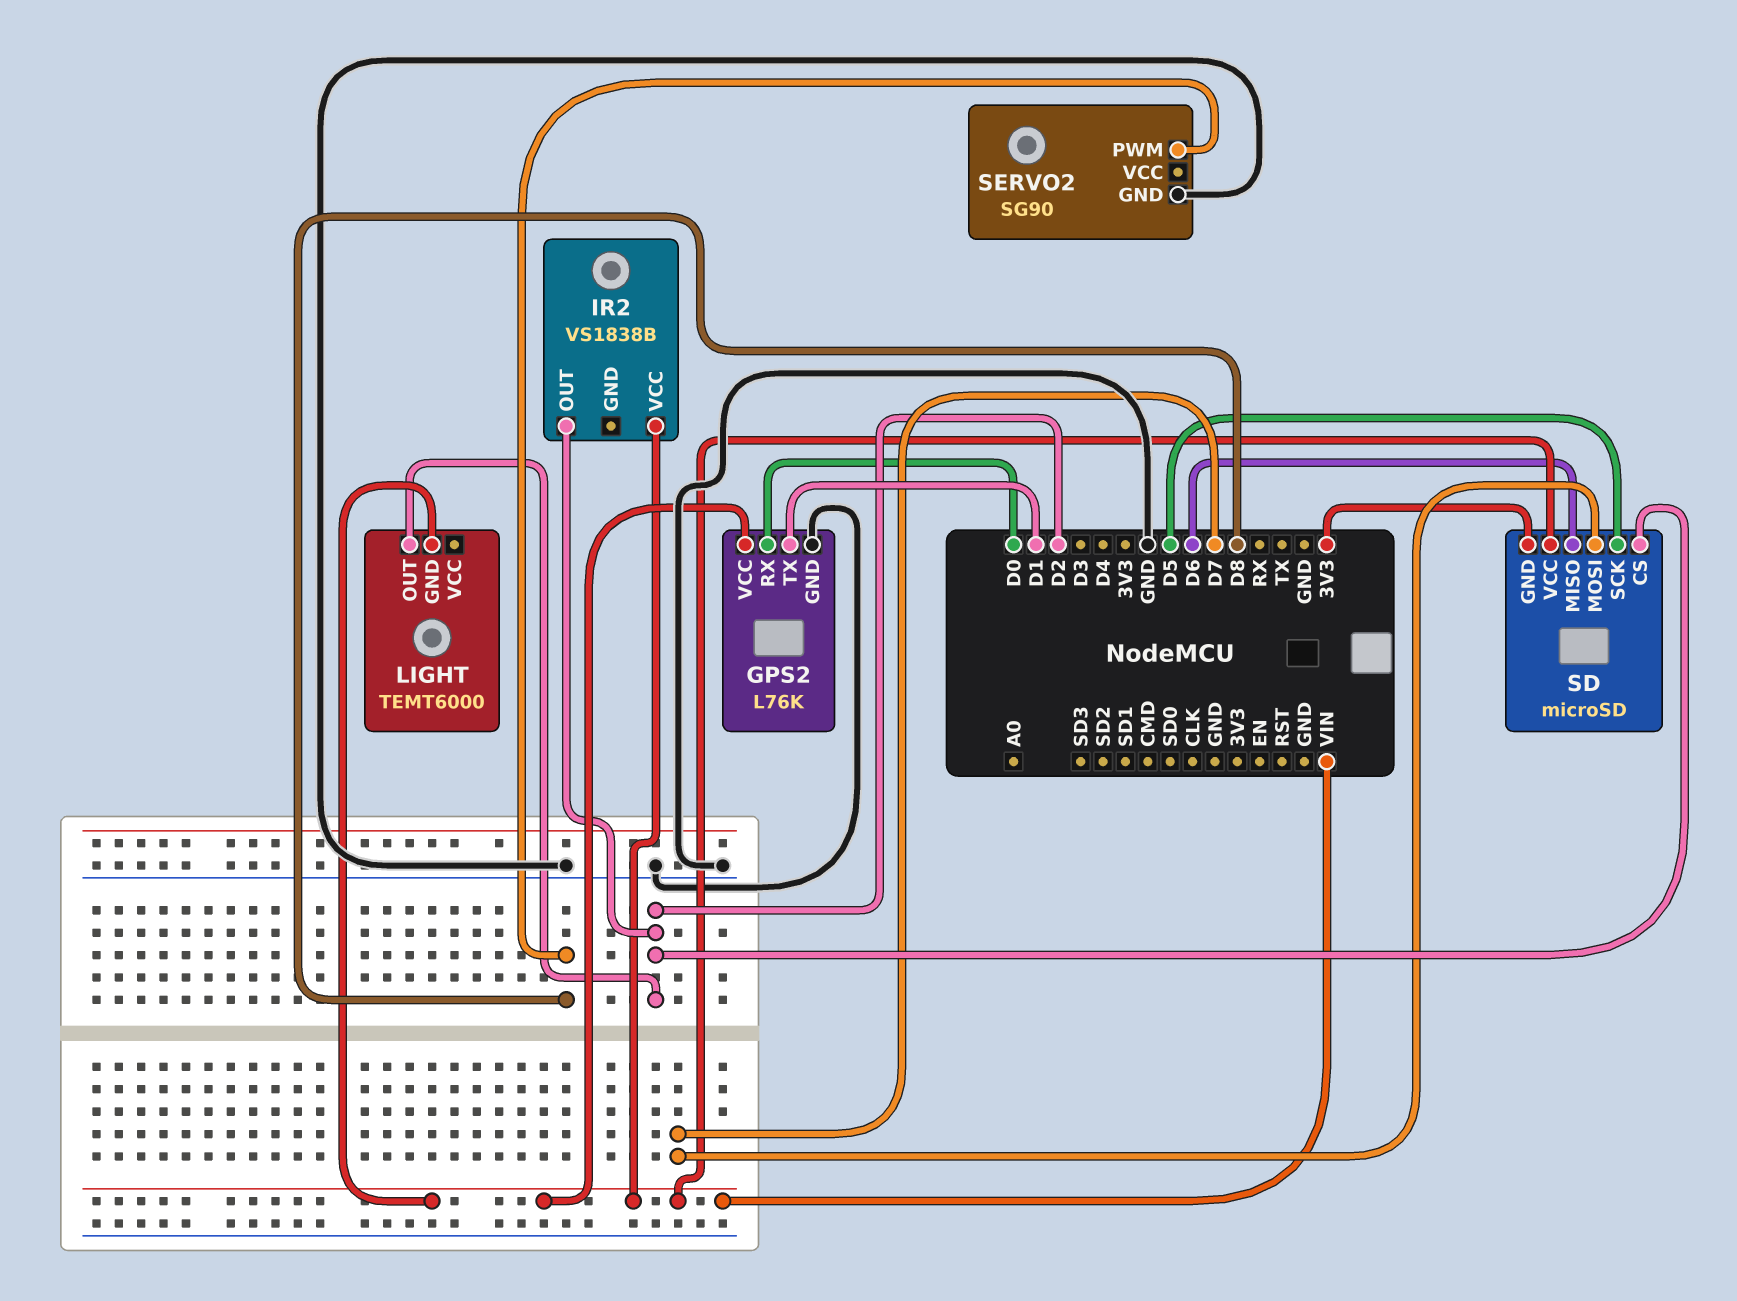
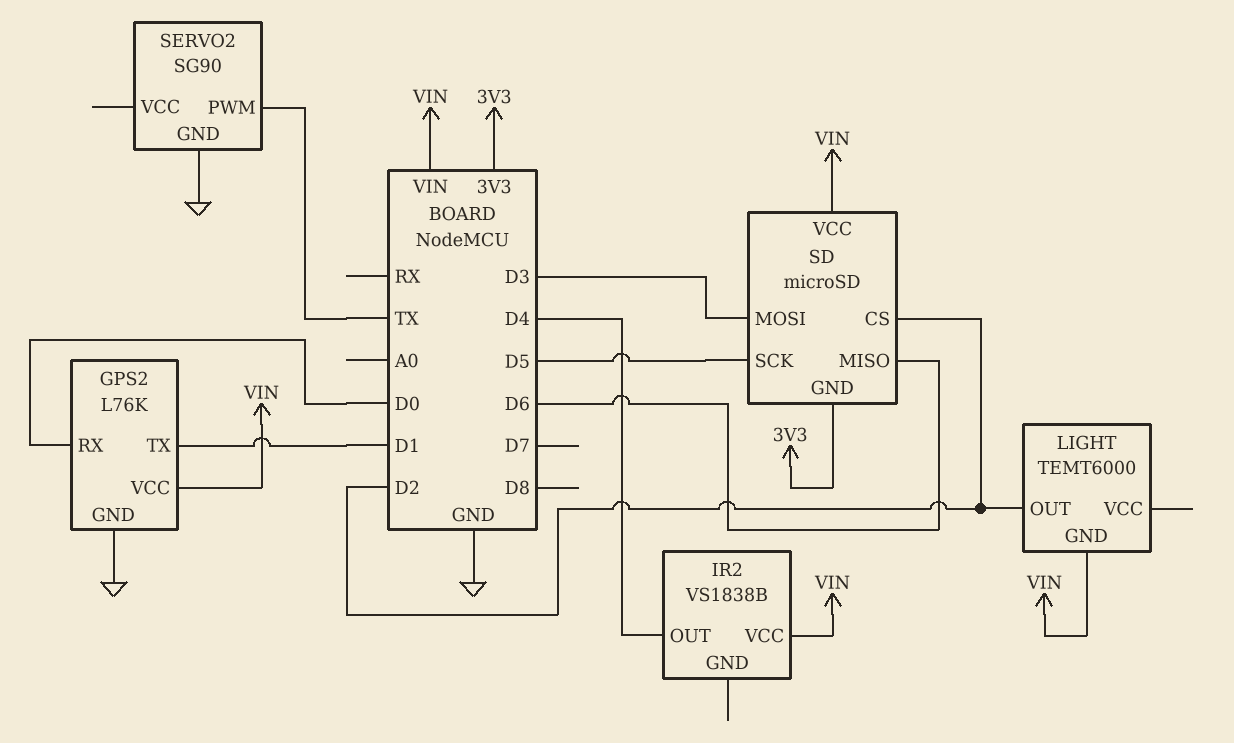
IR2 pin OUT: D2 -> D4
SD pin MOSI: D7 -> D3
SERVO2 pin PWM: D8 -> TX

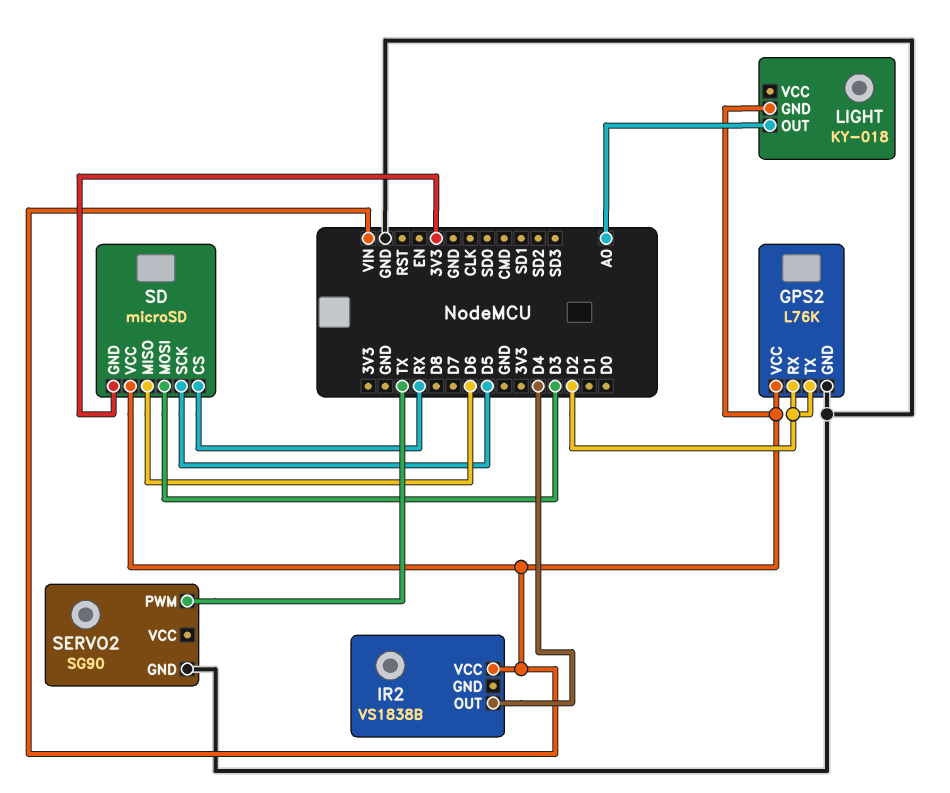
GPS2 pin RX: D0 -> D2
GPS2 pin TX: D1 -> D2
LIGHT: TEMT6000 -> KY-018
LIGHT pin OUT: D2 -> A0
SD pin CS: D2 -> RX

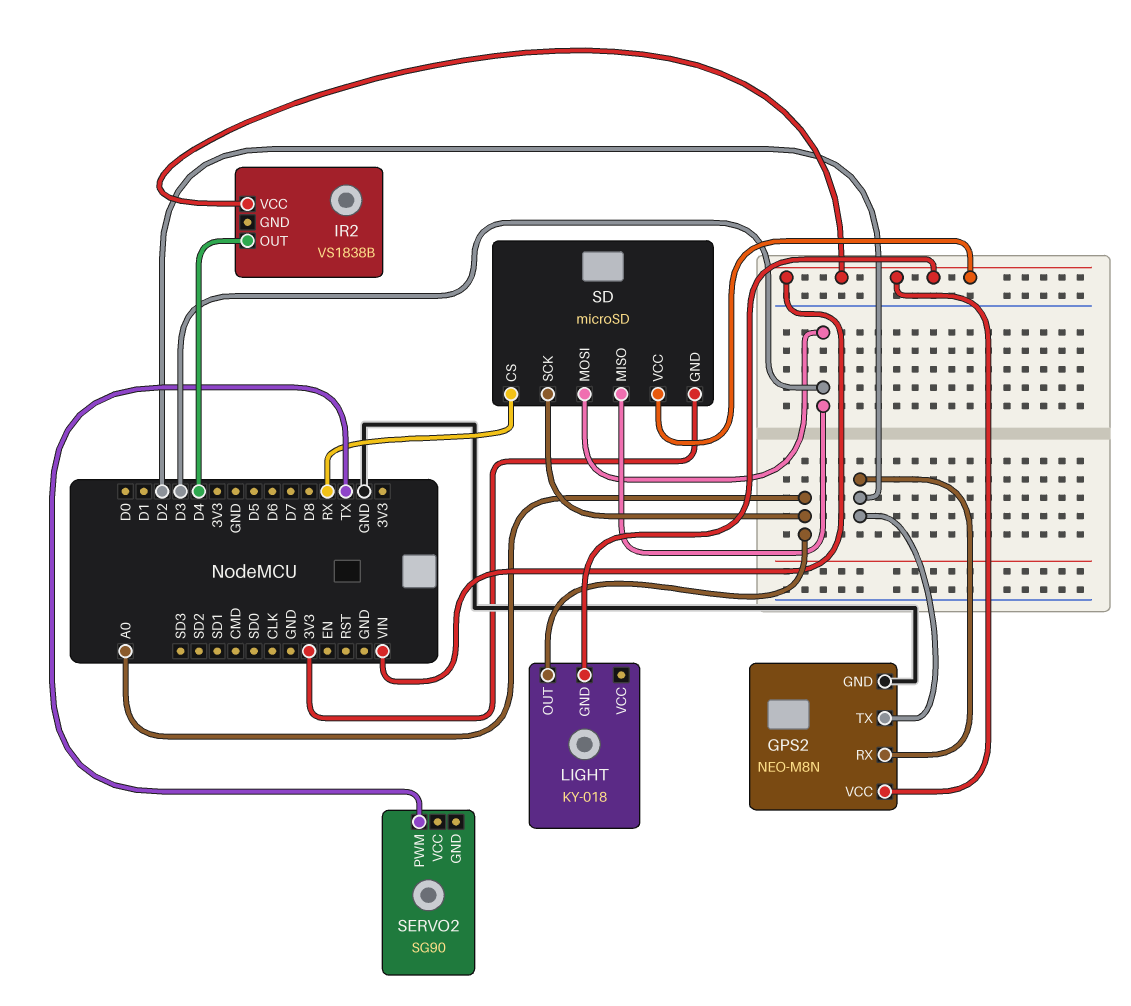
GPS2: L76K -> NEO-M8N
SD pin MISO: D6 -> D3
SD pin SCK: D5 -> A0
SERVO2 pin GND: GND -> none

